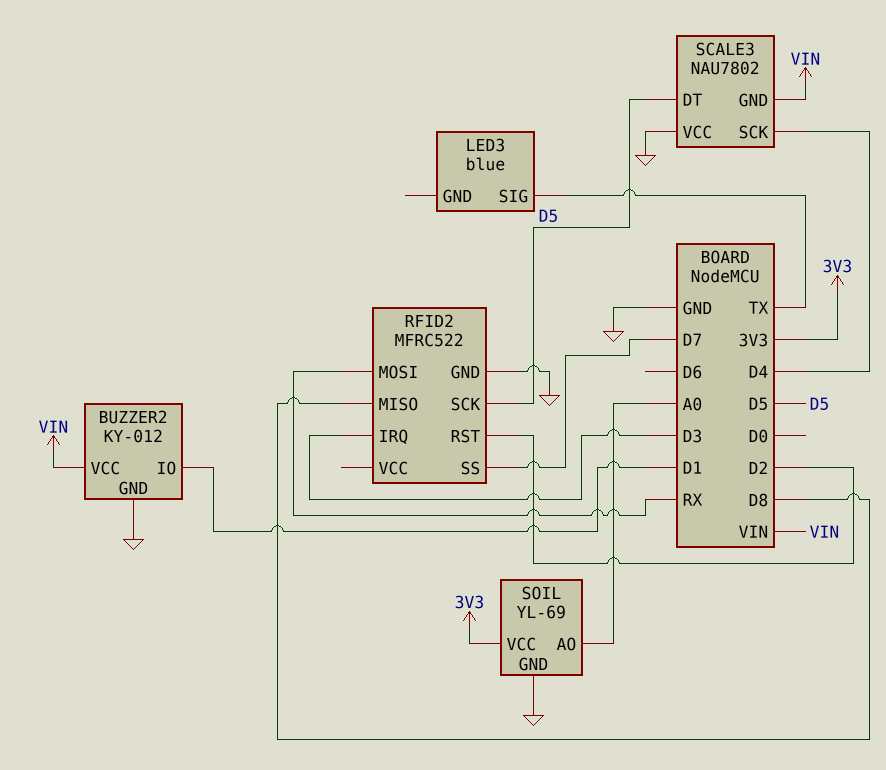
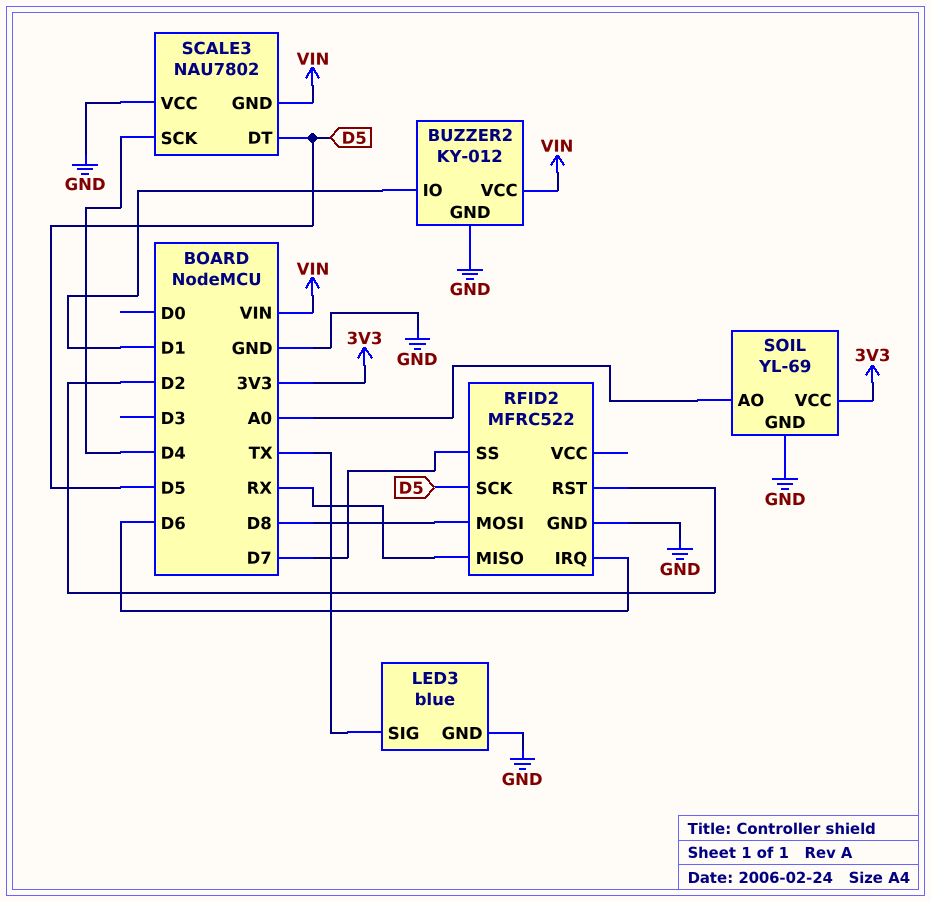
LED3 pin GND: none -> GND
RFID2 pin IRQ: D3 -> D6
RFID2 pin MISO: D8 -> RX
RFID2 pin MOSI: RX -> D8

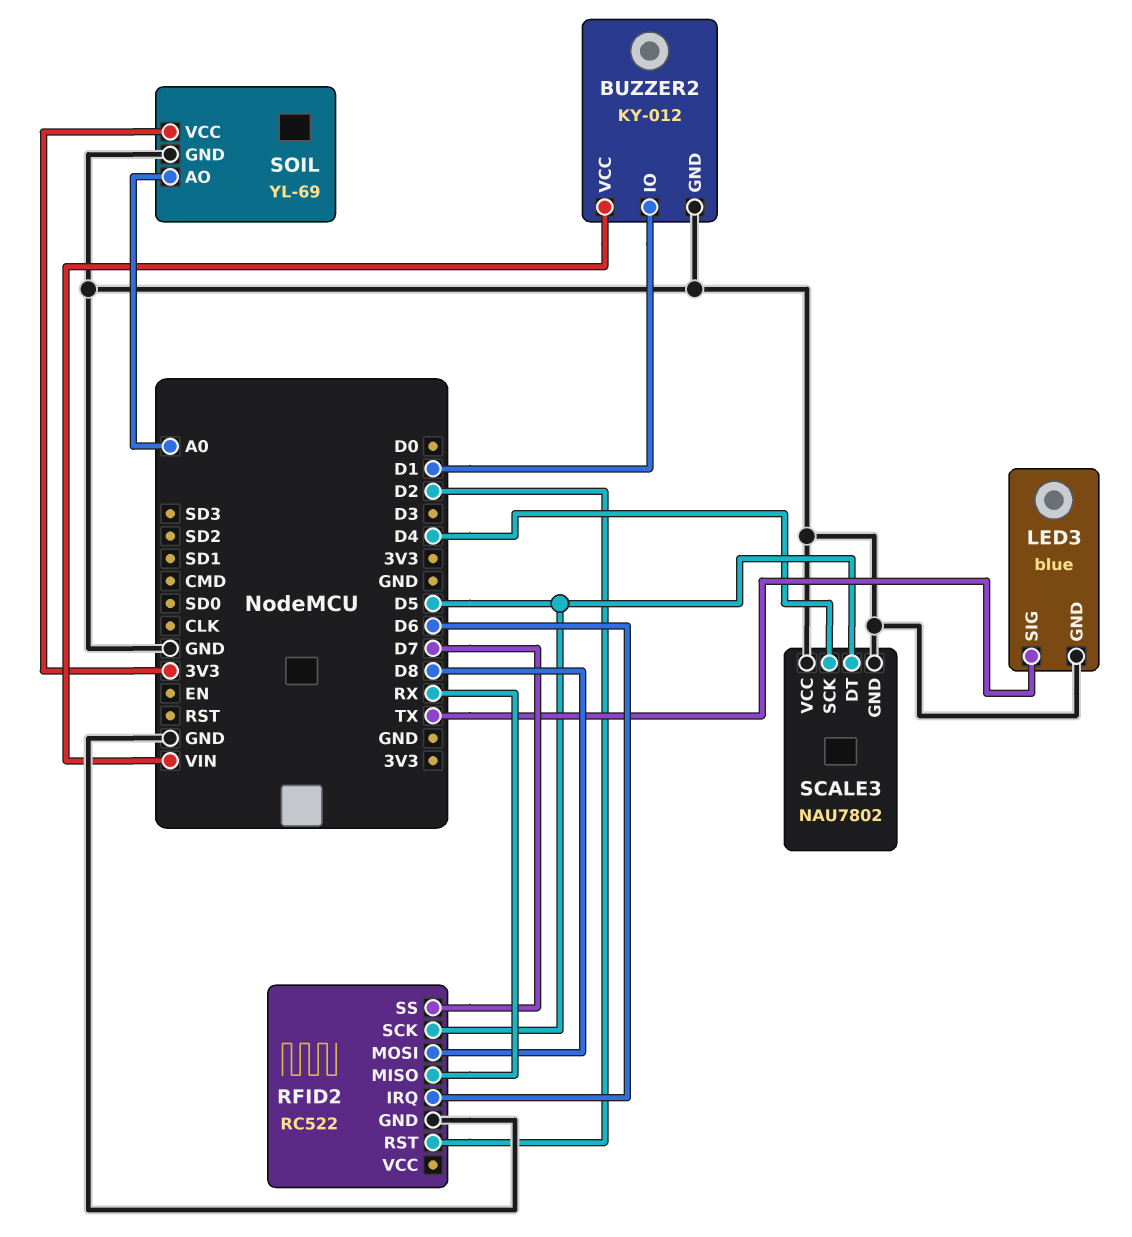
RFID2: MFRC522 -> RC522
SCALE3 pin GND: VIN -> GND

